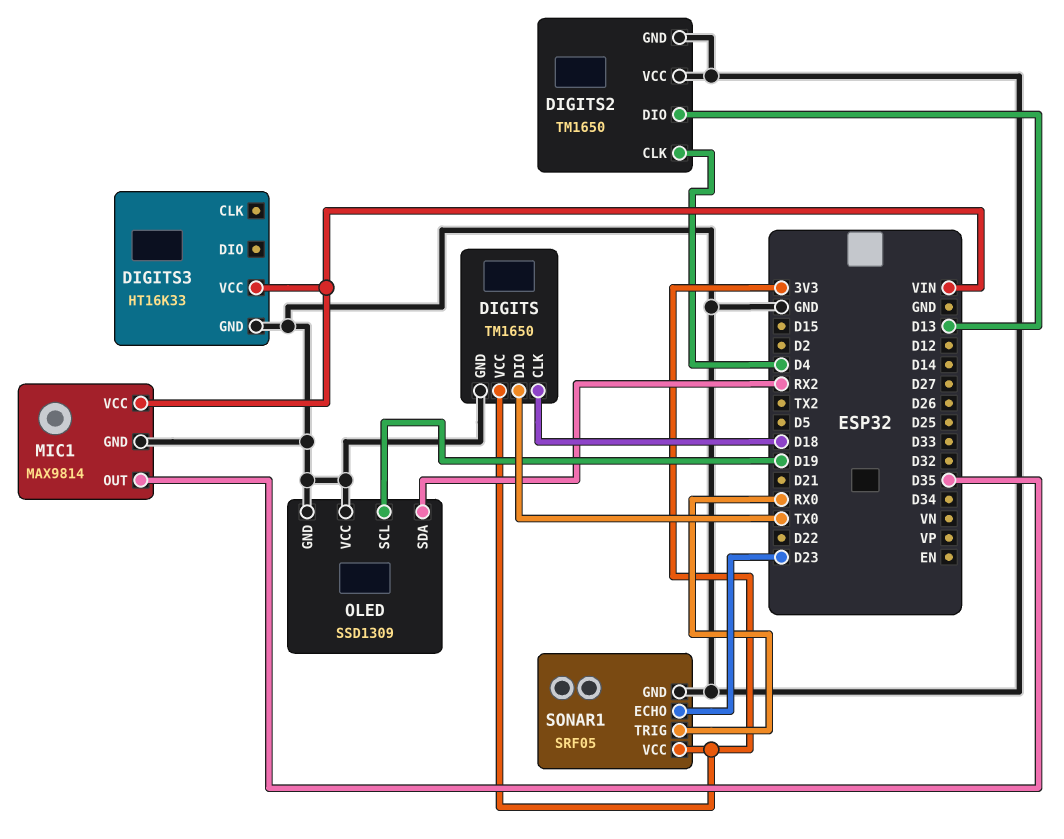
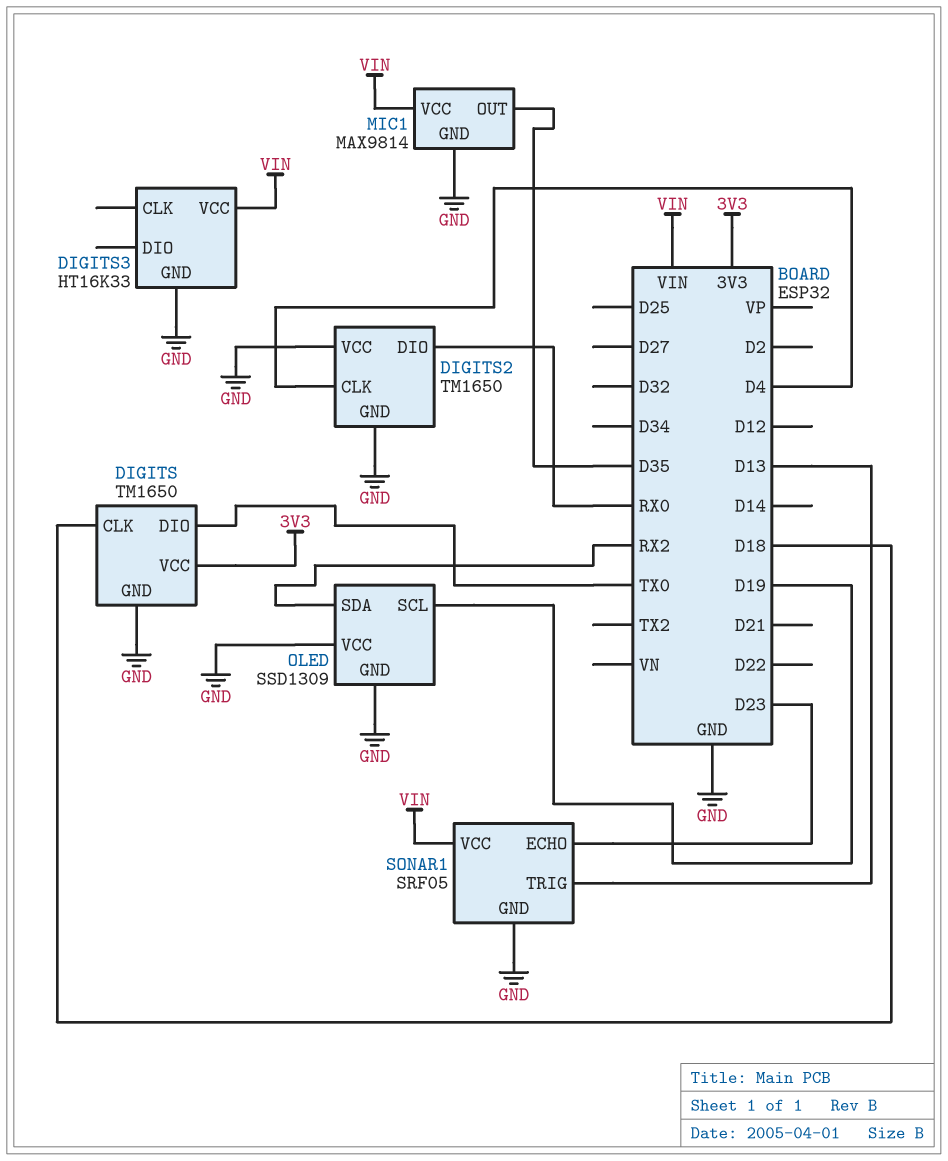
DIGITS2 pin DIO: D13 -> RX0
SONAR1 pin TRIG: RX0 -> D13
SONAR1 pin VCC: 3V3 -> VIN

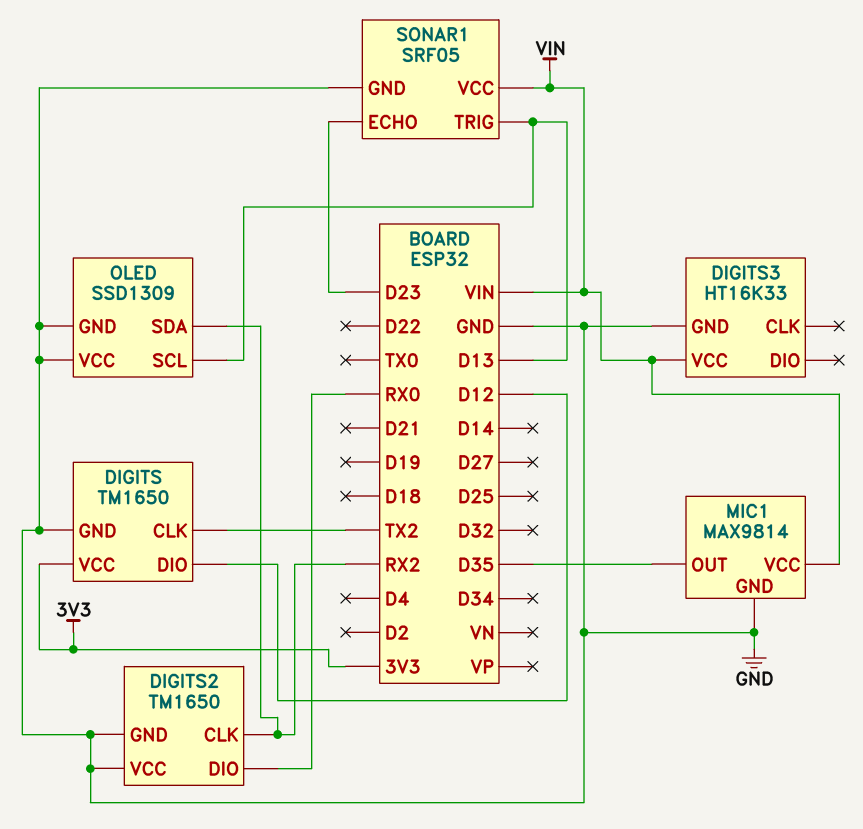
DIGITS pin CLK: D18 -> TX2
DIGITS pin DIO: TX0 -> D12
DIGITS2 pin CLK: D4 -> RX2
OLED pin SCL: D19 -> D13

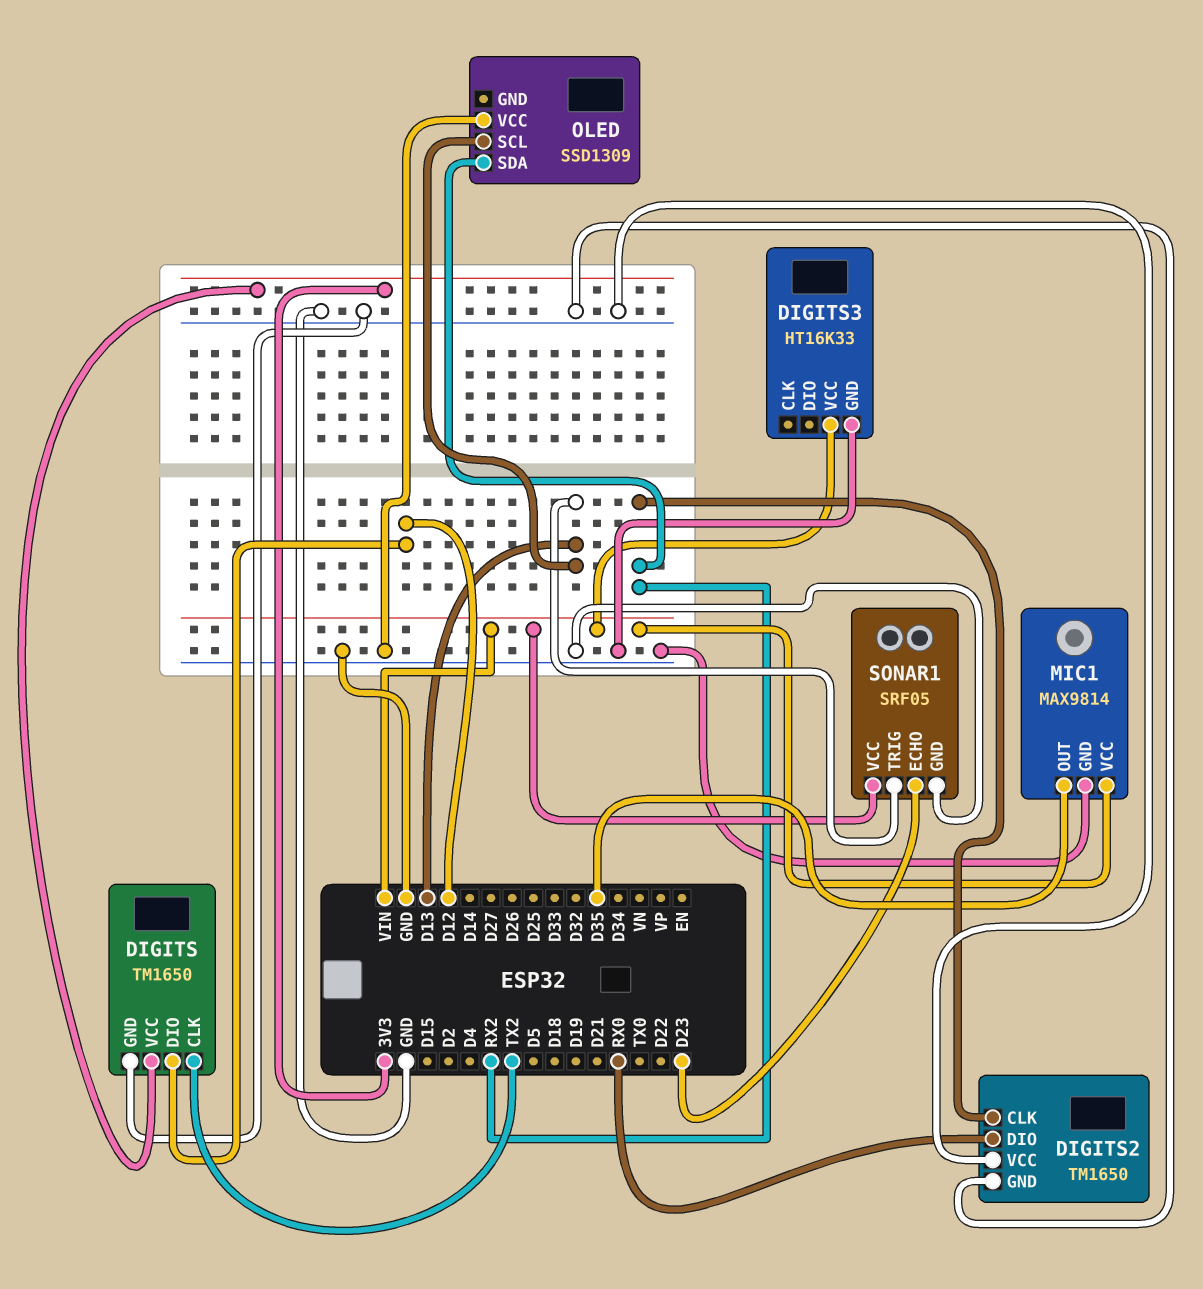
OLED pin GND: GND -> none

